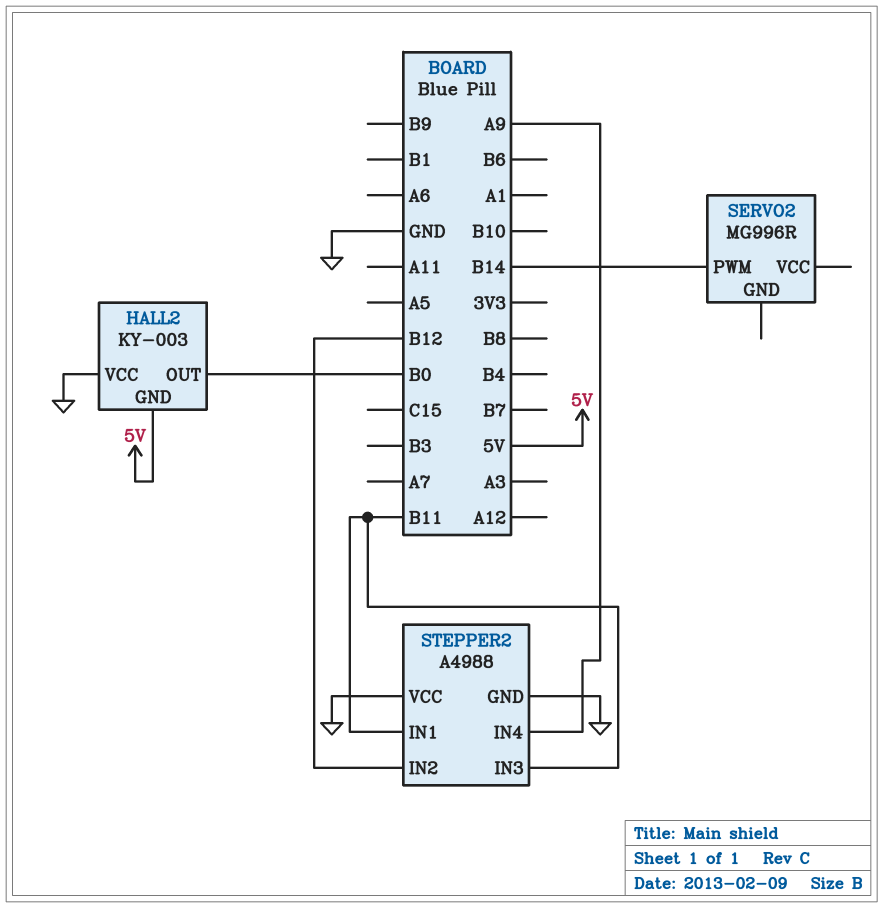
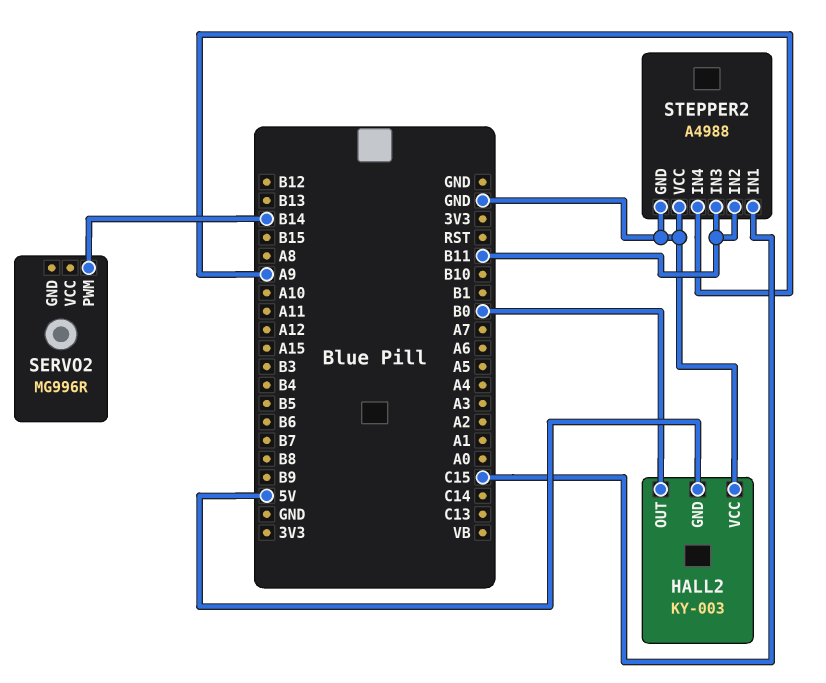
STEPPER2 pin IN1: B11 -> C15
STEPPER2 pin IN2: B12 -> B11

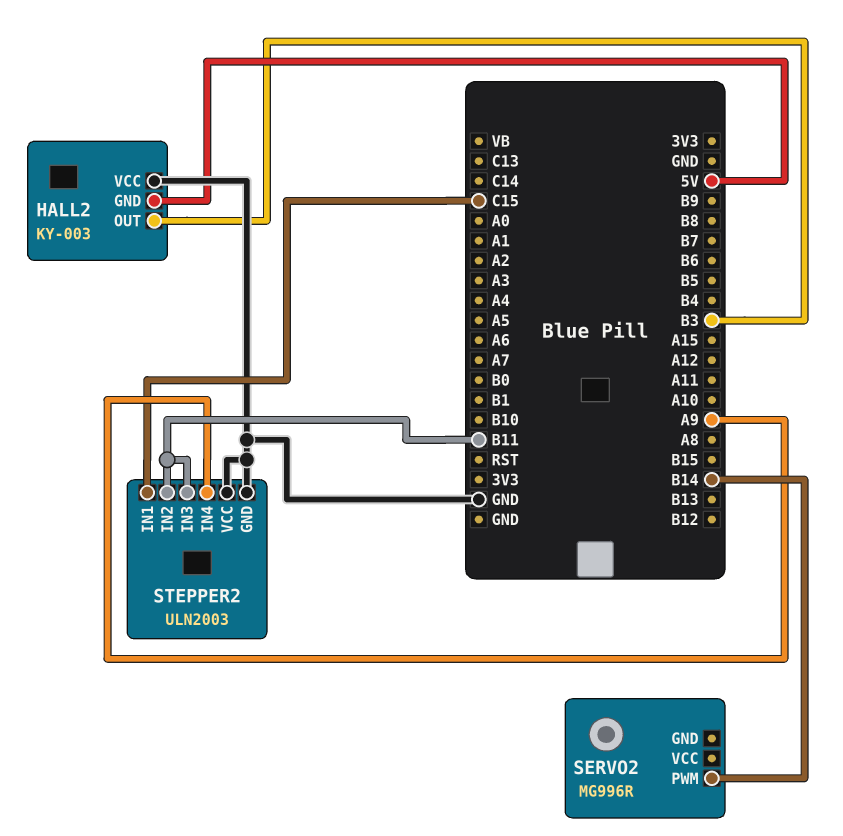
HALL2 pin OUT: B0 -> B3
STEPPER2: A4988 -> ULN2003

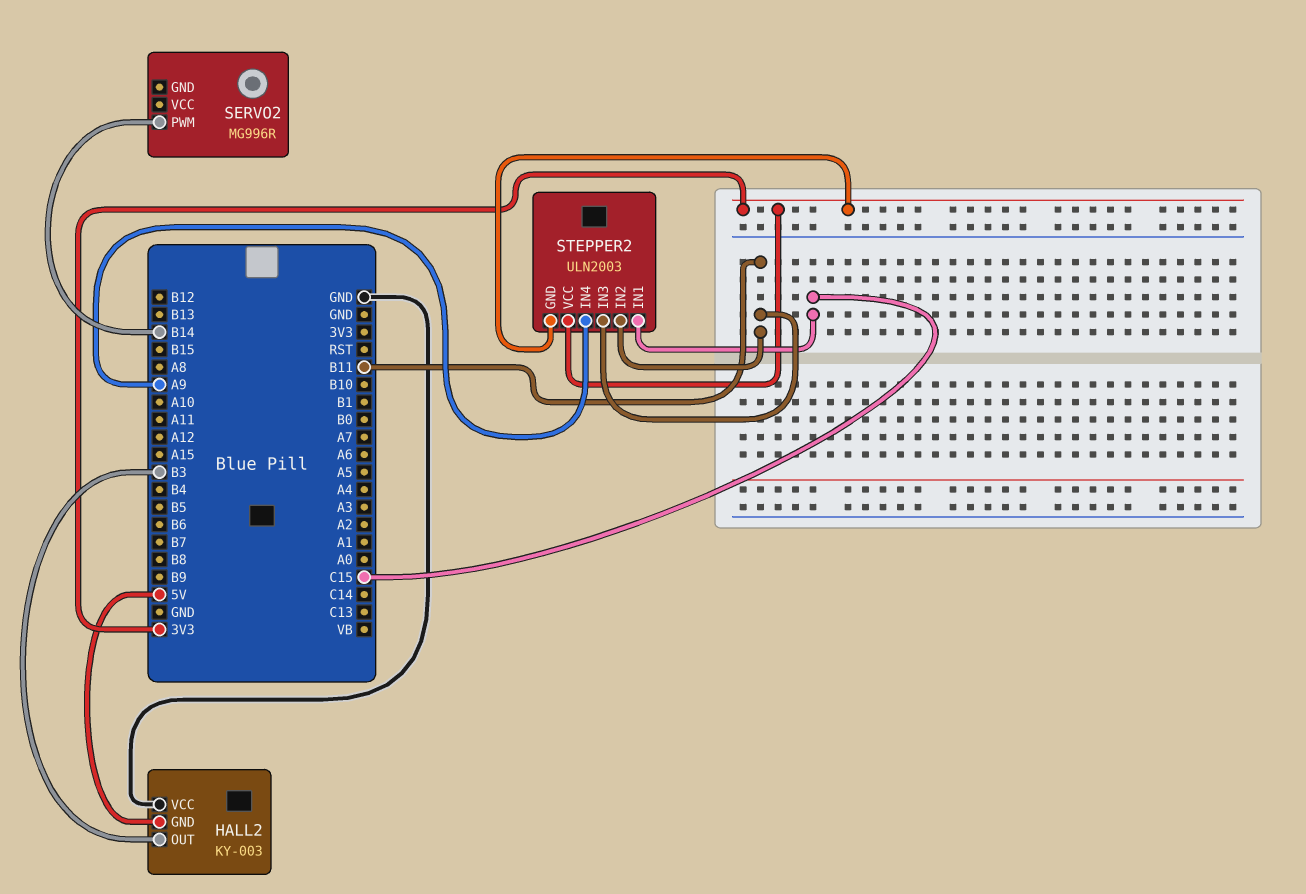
STEPPER2 pin GND: GND -> 3V3
STEPPER2 pin VCC: GND -> 3V3

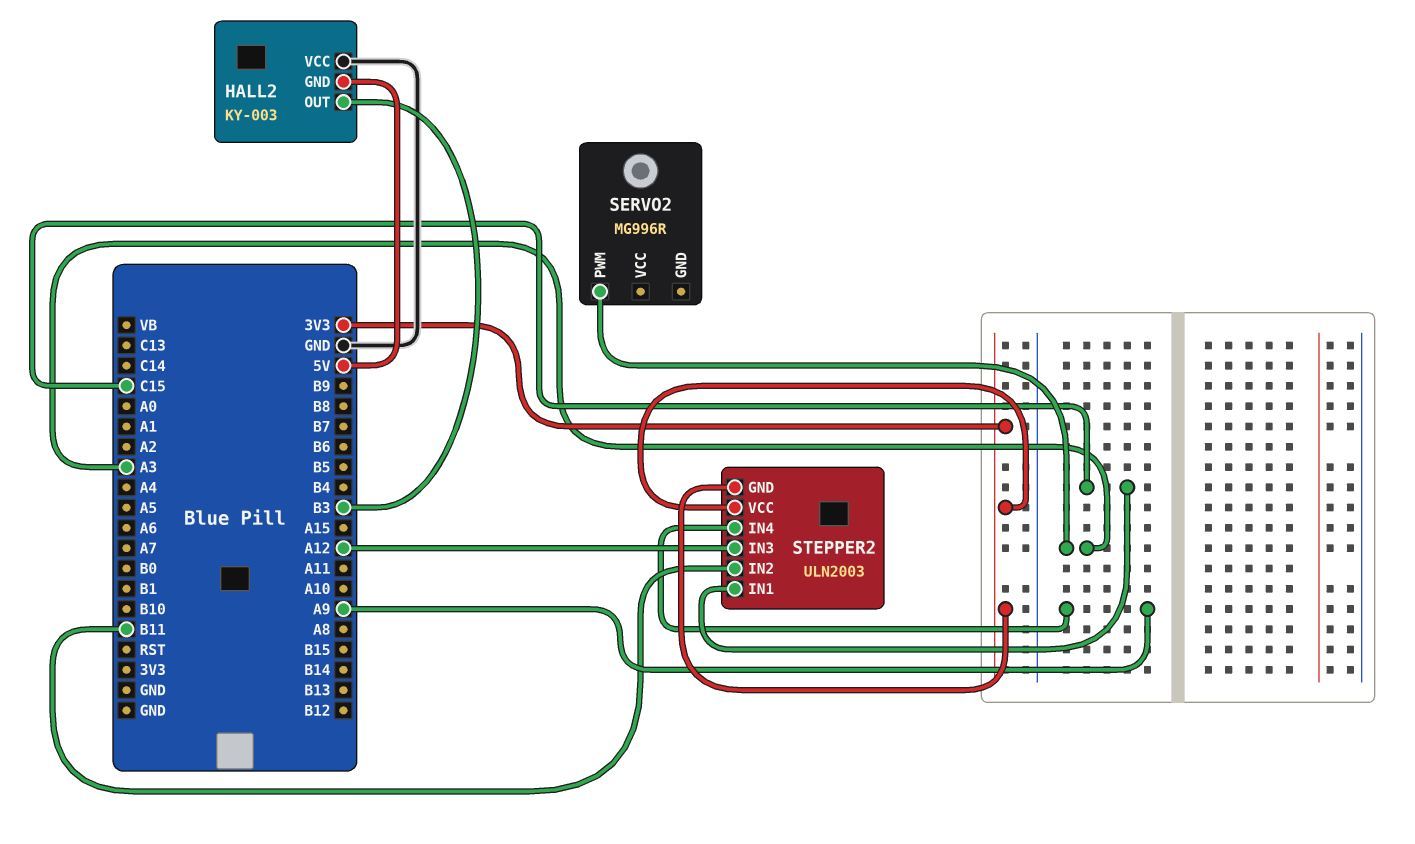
SERVO2 pin PWM: B14 -> A3
STEPPER2 pin IN3: B11 -> A12

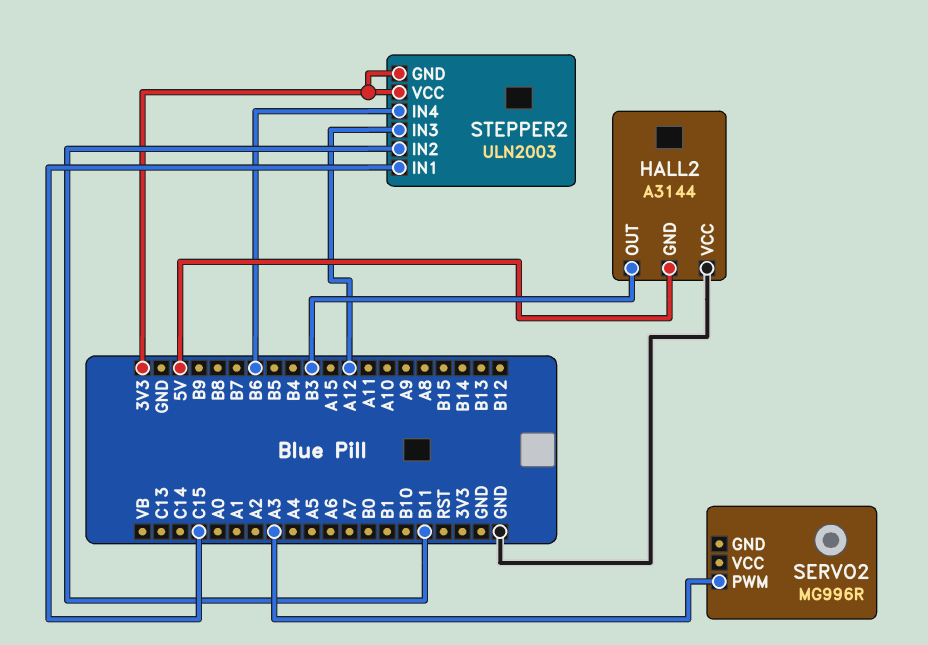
HALL2: KY-003 -> A3144
STEPPER2 pin IN4: A9 -> B6

